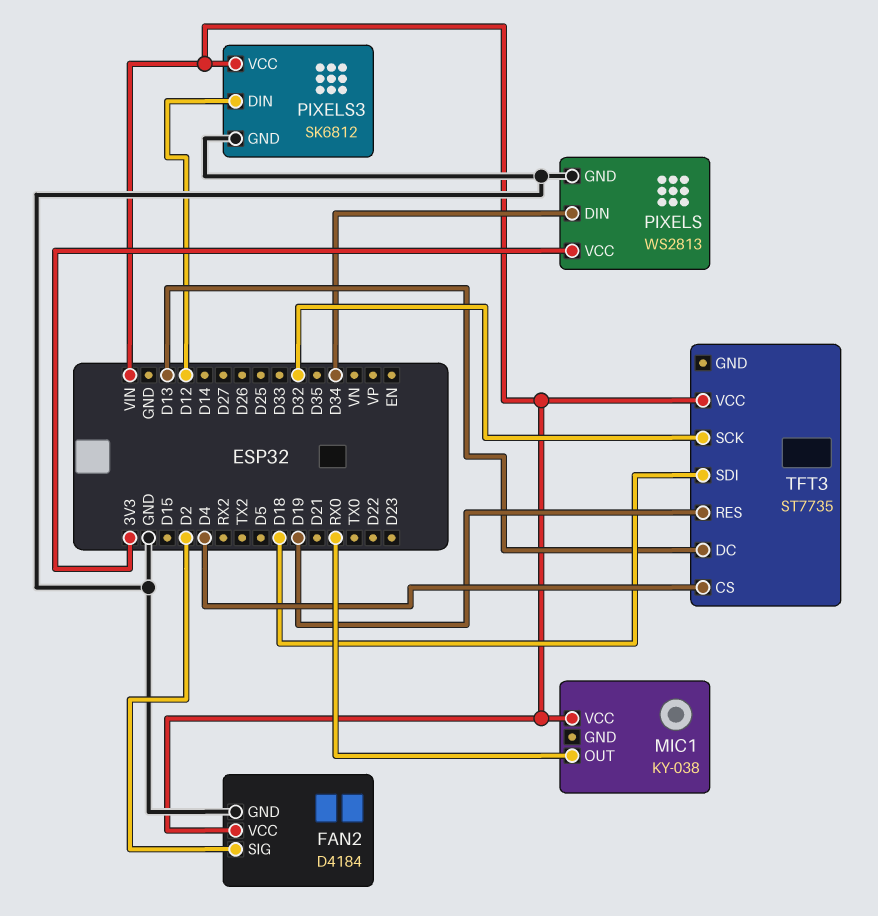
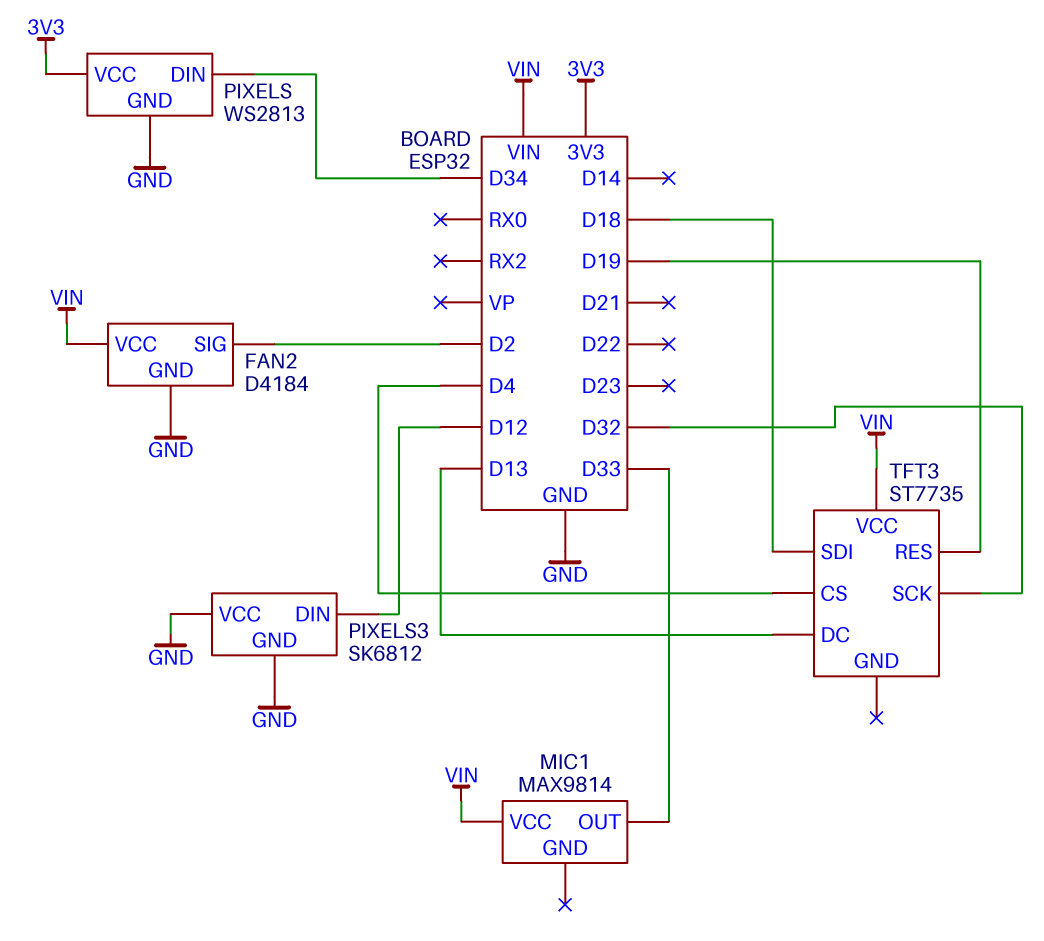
MIC1: KY-038 -> MAX9814
MIC1 pin OUT: RX0 -> D33
PIXELS3 pin VCC: VIN -> GND

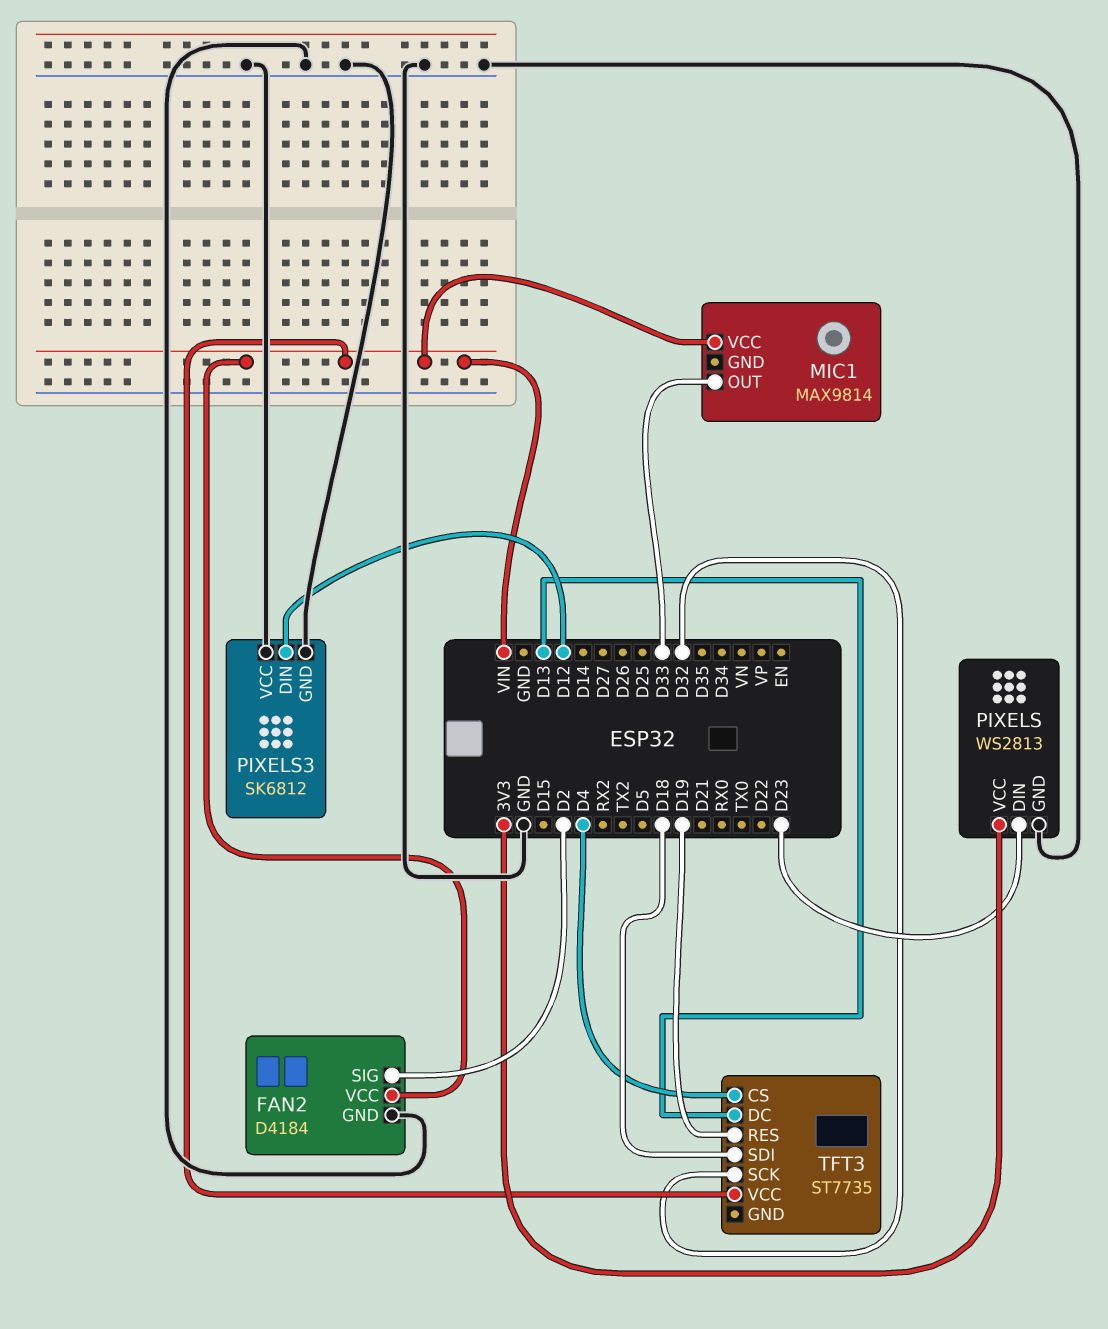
PIXELS pin DIN: D34 -> D23

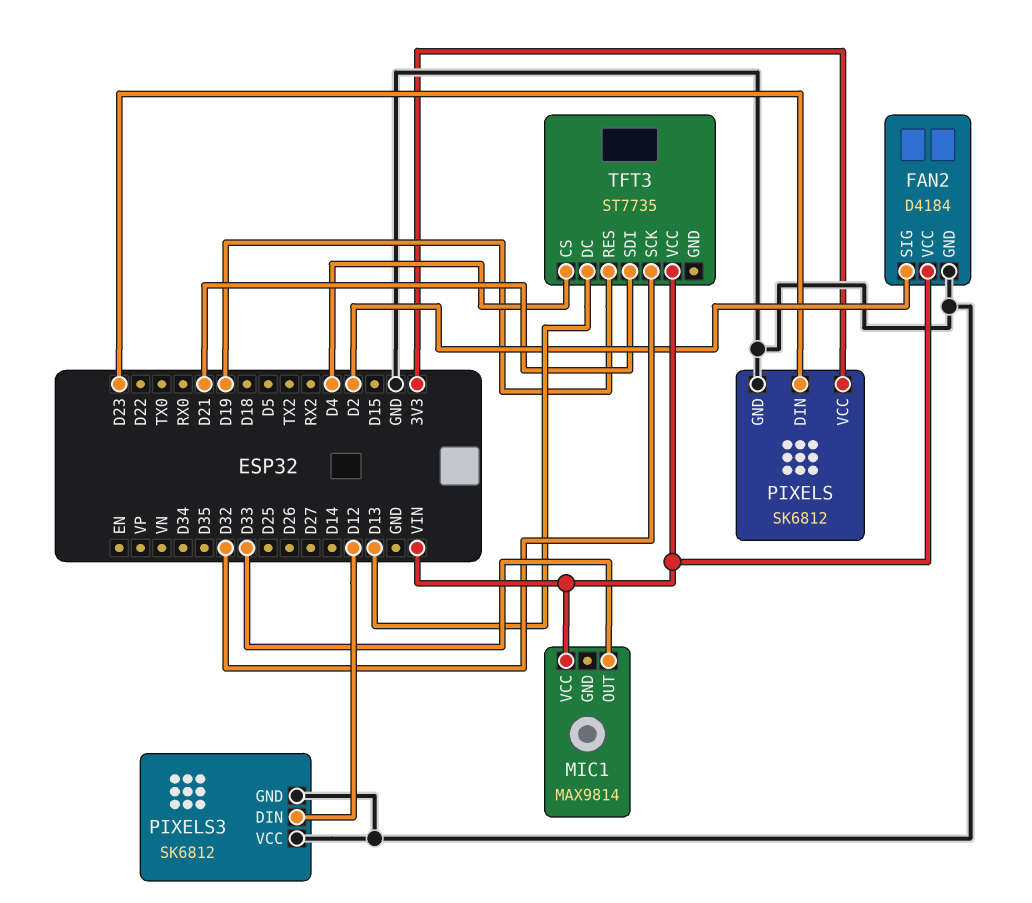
PIXELS: WS2813 -> SK6812
TFT3 pin SDI: D18 -> D21

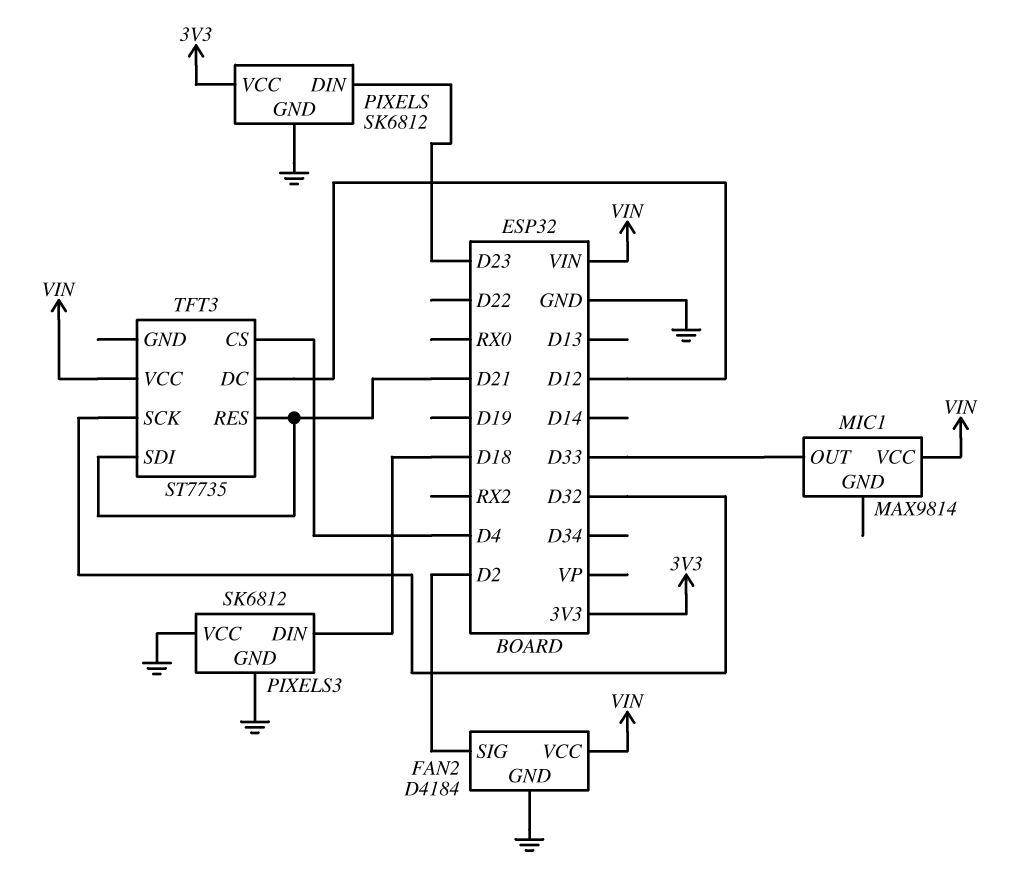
PIXELS3 pin DIN: D12 -> D18
TFT3 pin DC: D13 -> D12
TFT3 pin RES: D19 -> D21

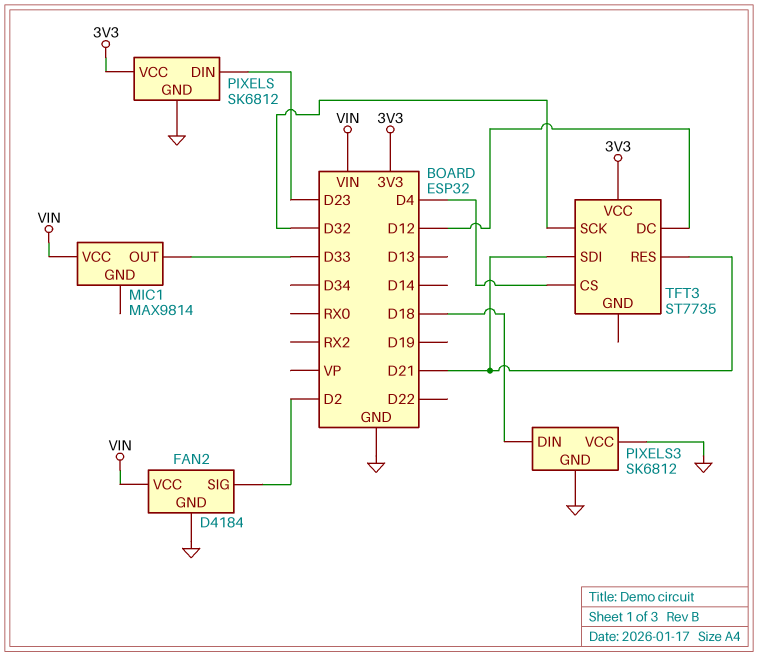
TFT3 pin VCC: VIN -> 3V3

